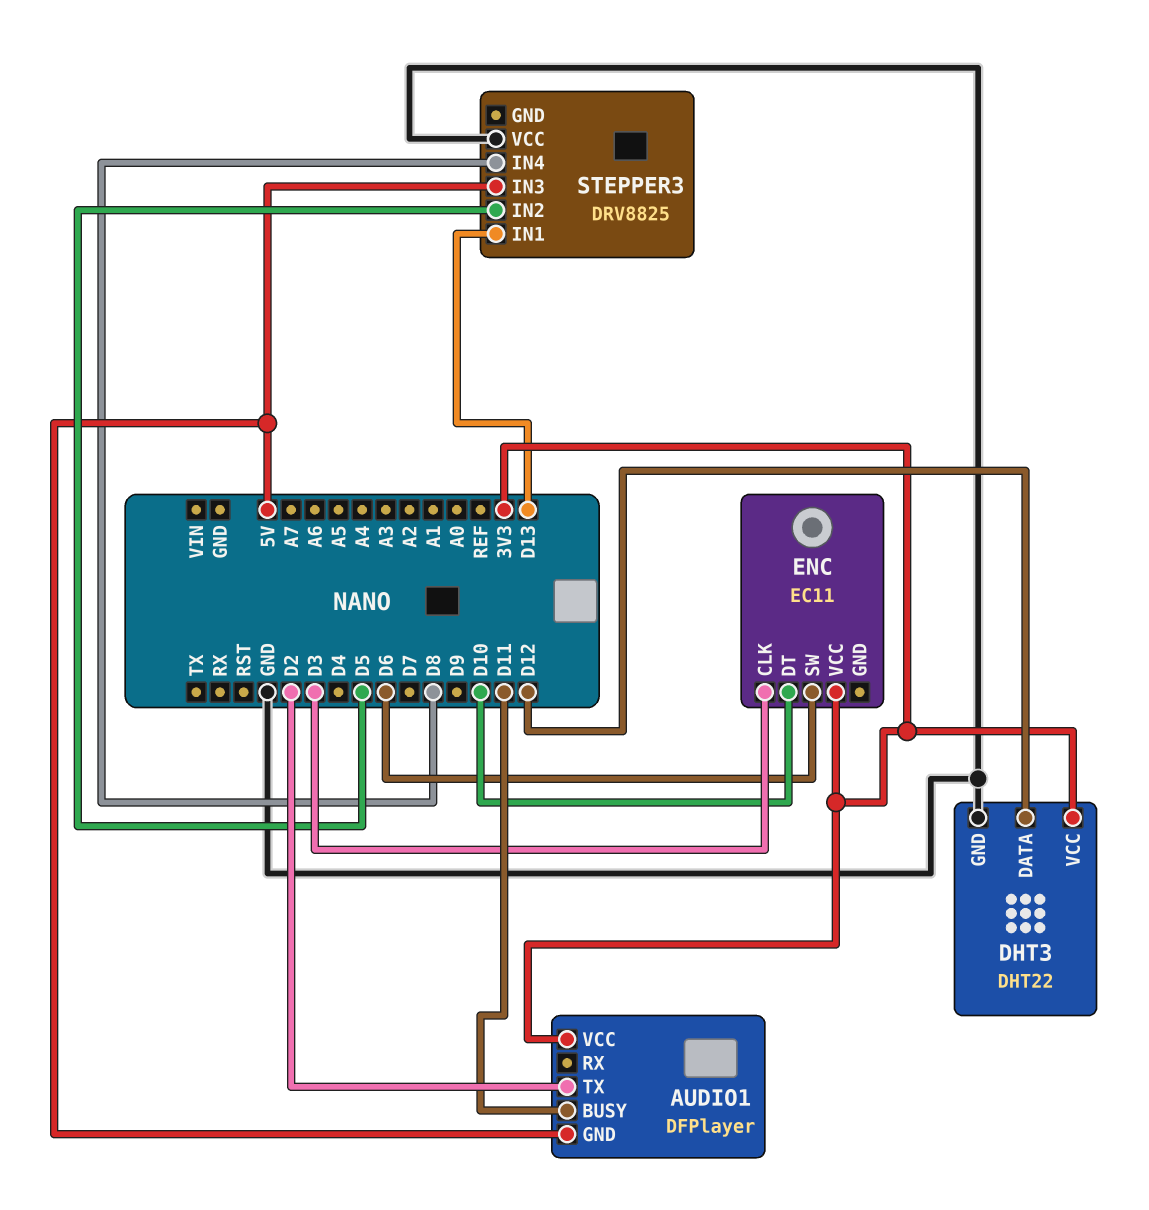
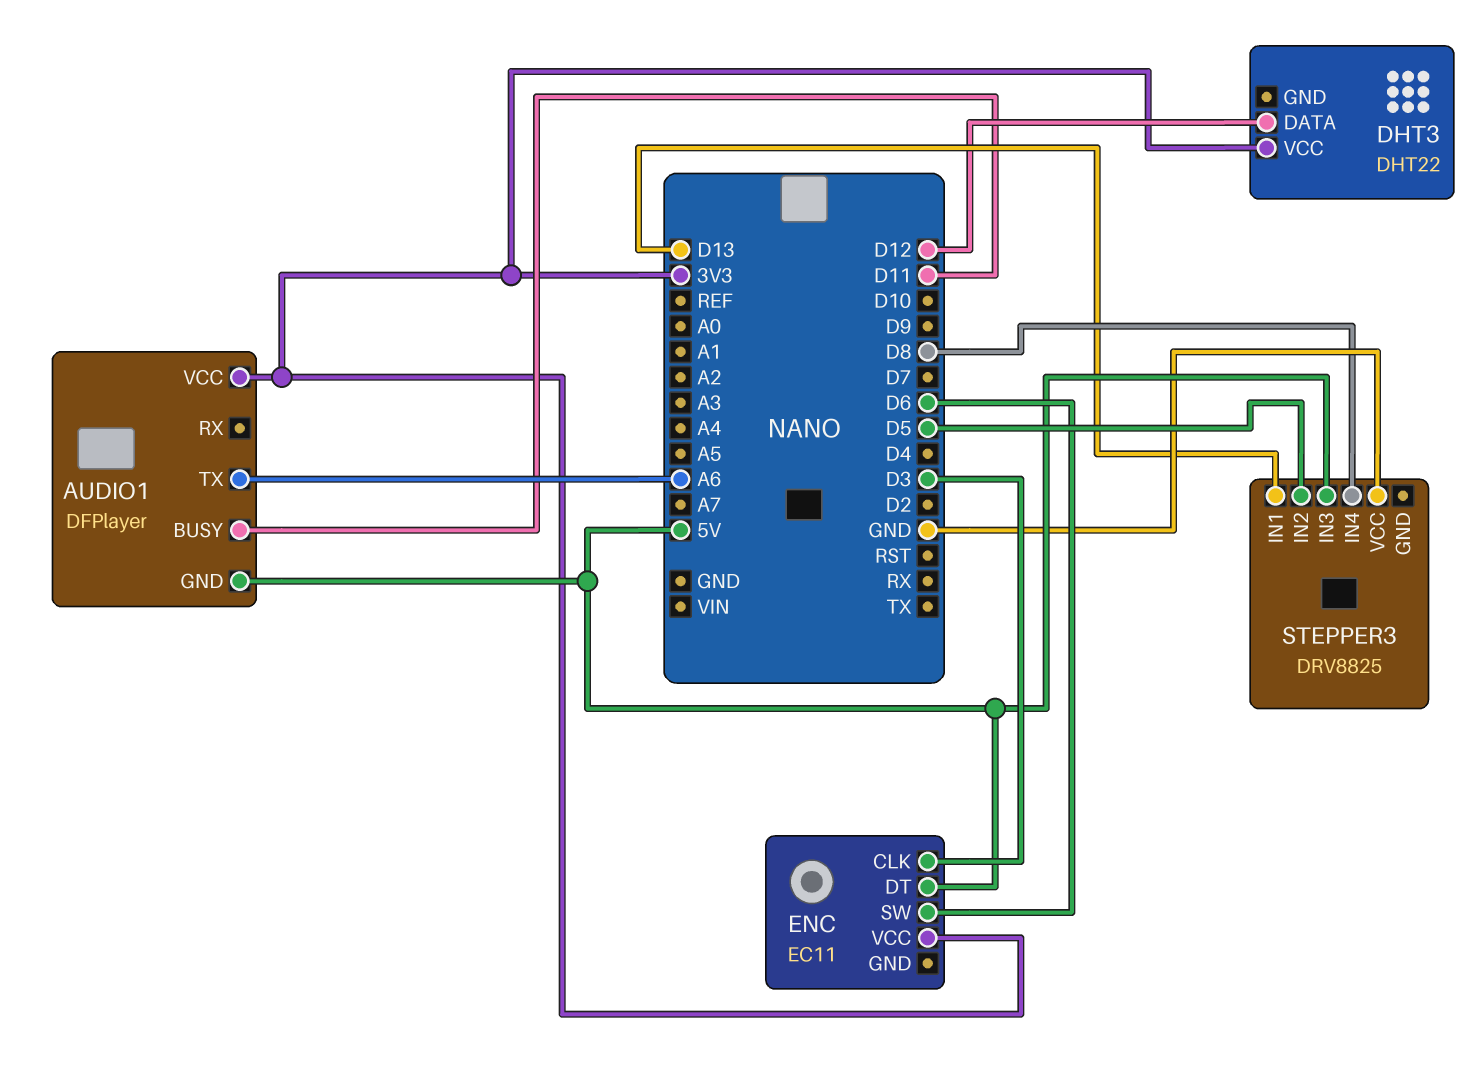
AUDIO1 pin TX: D2 -> A6
DHT3 pin GND: GND -> none
ENC pin DT: D10 -> 5V

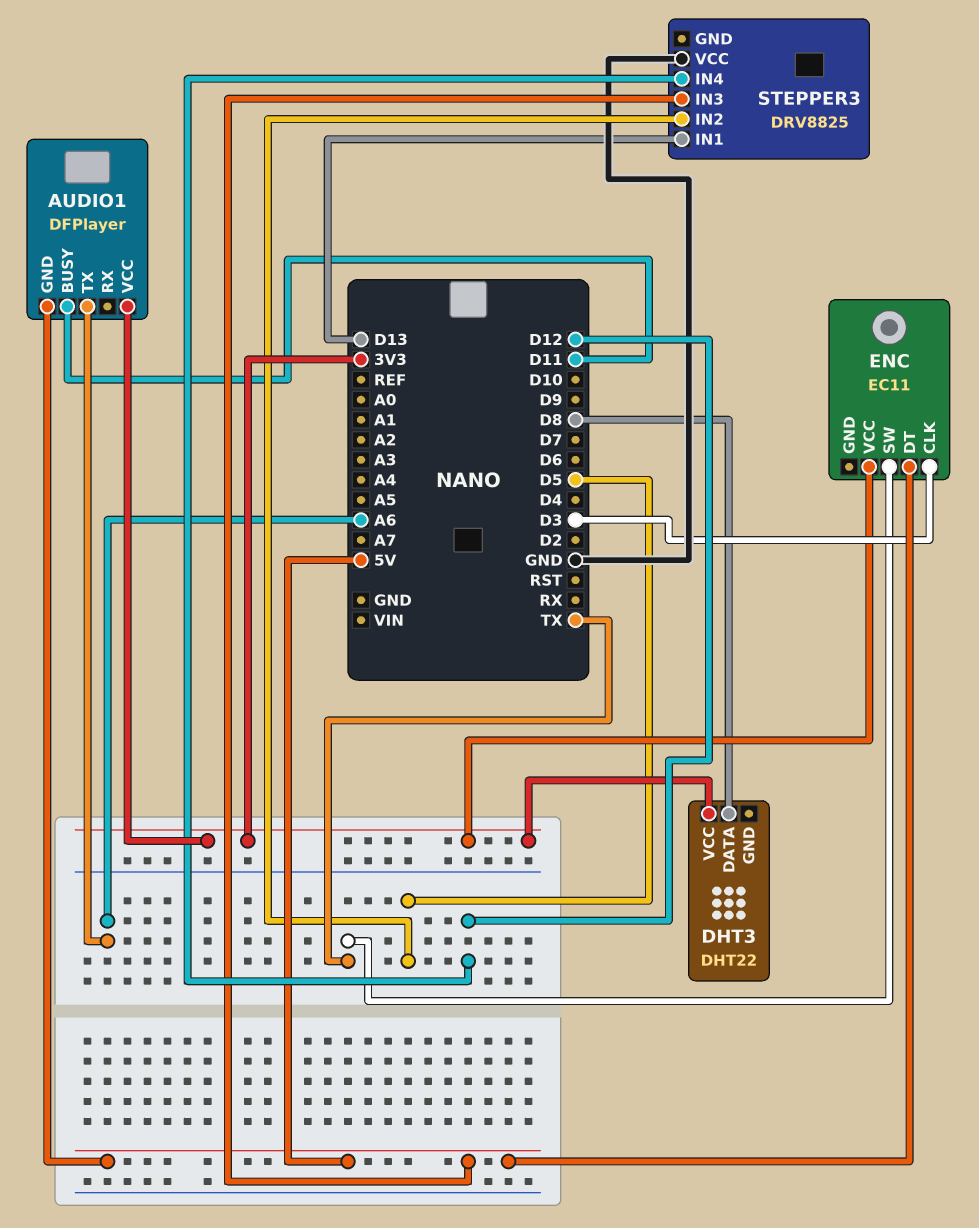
DHT3 pin DATA: D12 -> D8
ENC pin SW: D6 -> TX
STEPPER3 pin IN4: D8 -> D12

